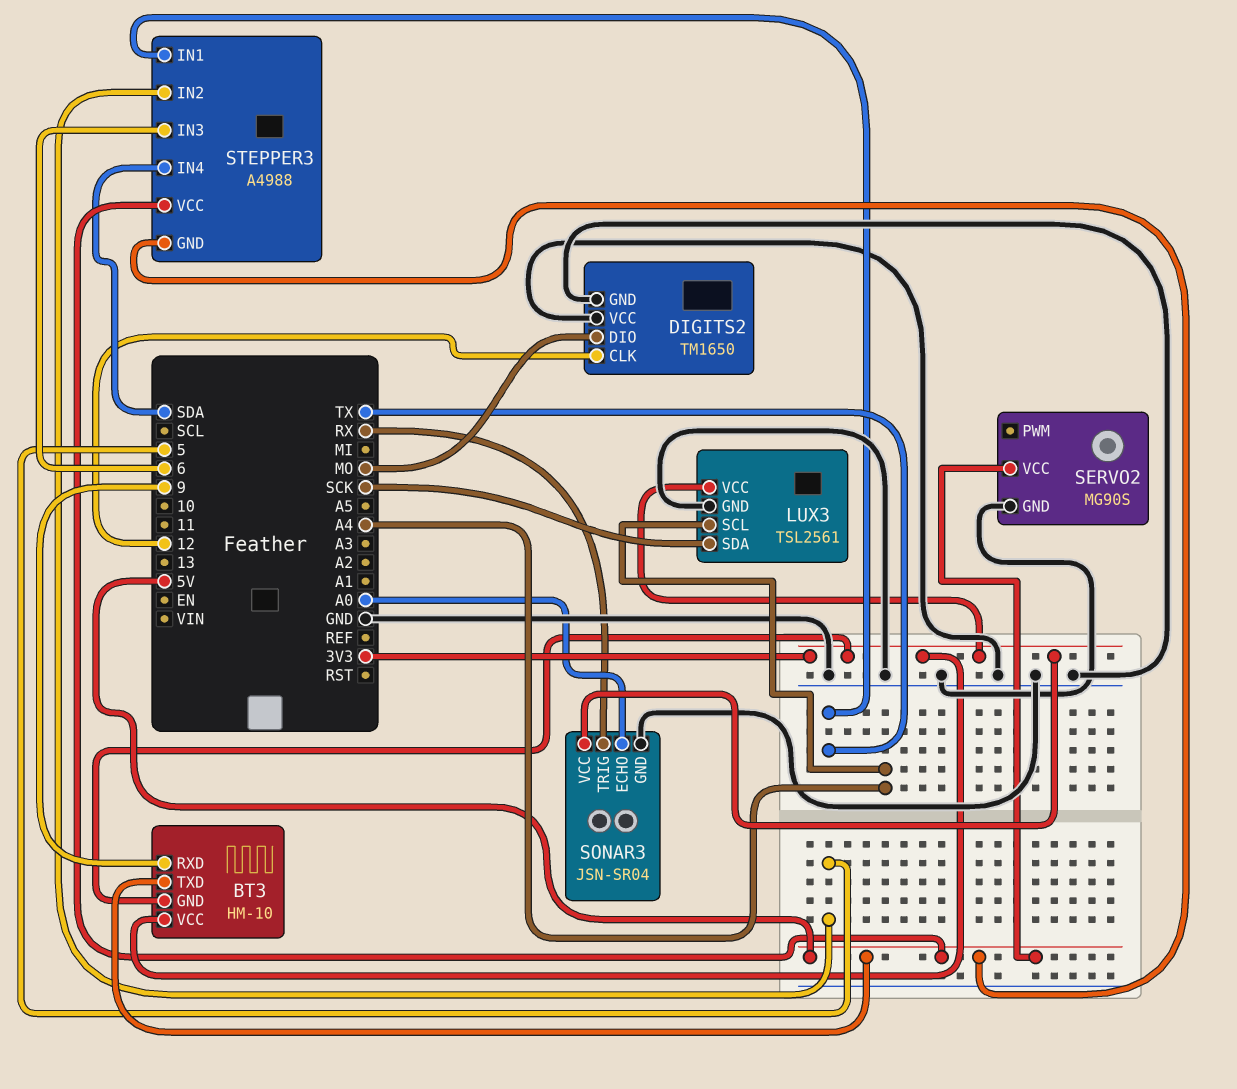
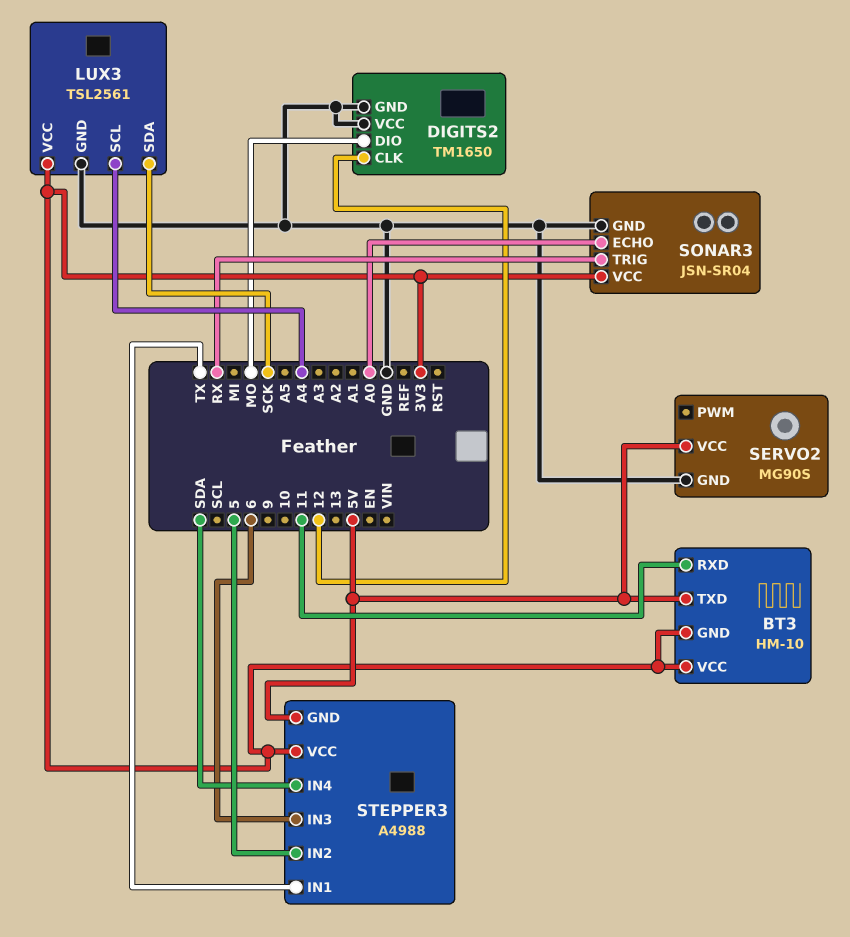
BT3 pin RXD: 9 -> 11
STEPPER3 pin VCC: 5V -> 3V3

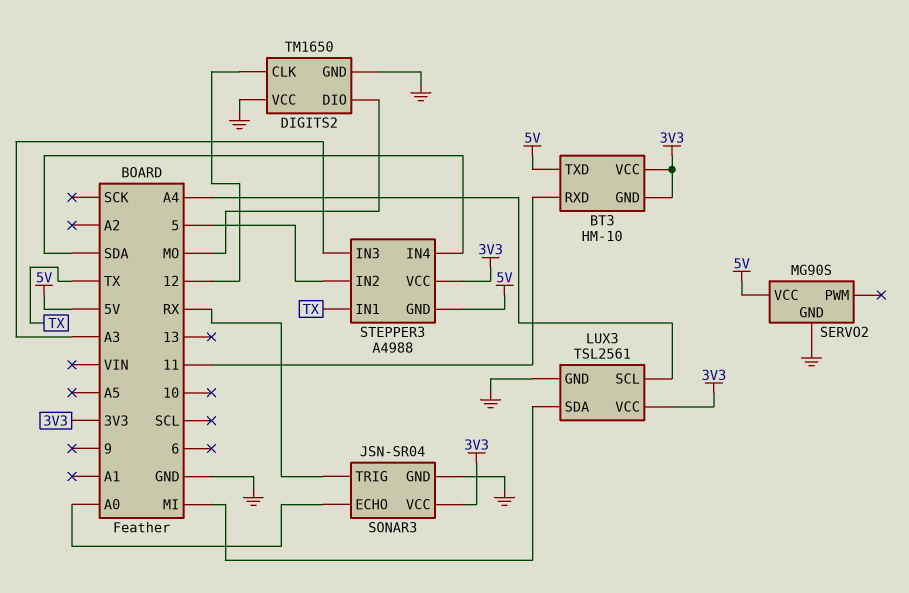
LUX3 pin SDA: SCK -> MI
STEPPER3 pin IN3: 6 -> A3

